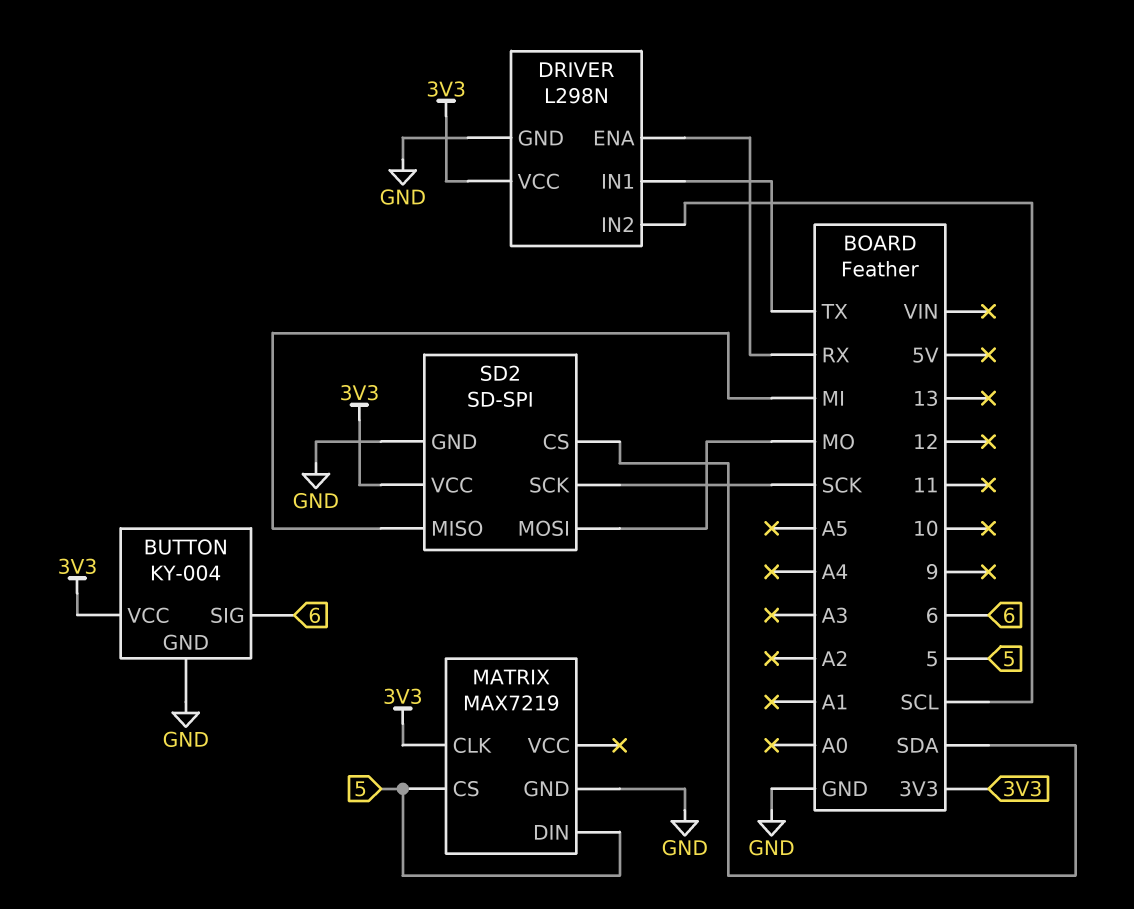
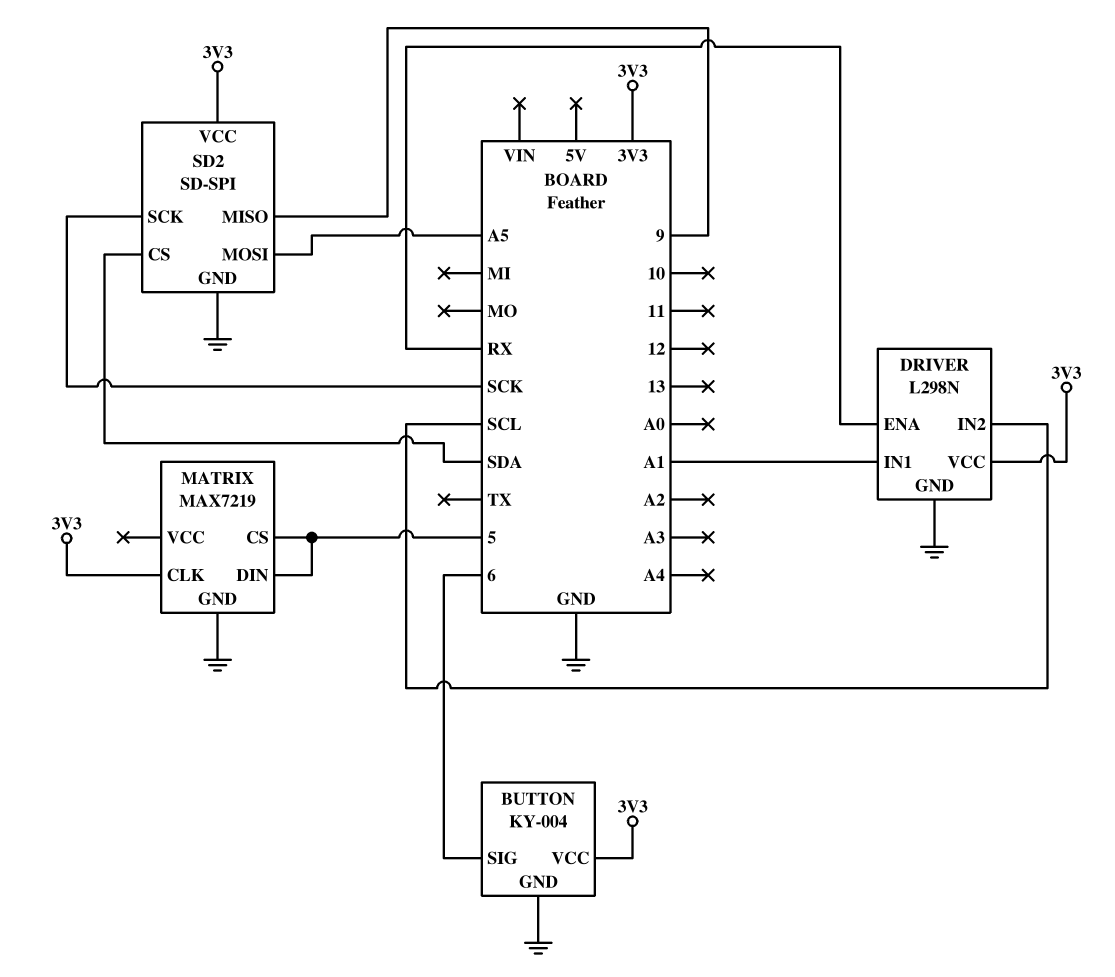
DRIVER pin IN1: TX -> A1
SD2 pin MISO: MI -> 9
SD2 pin MOSI: MO -> A5

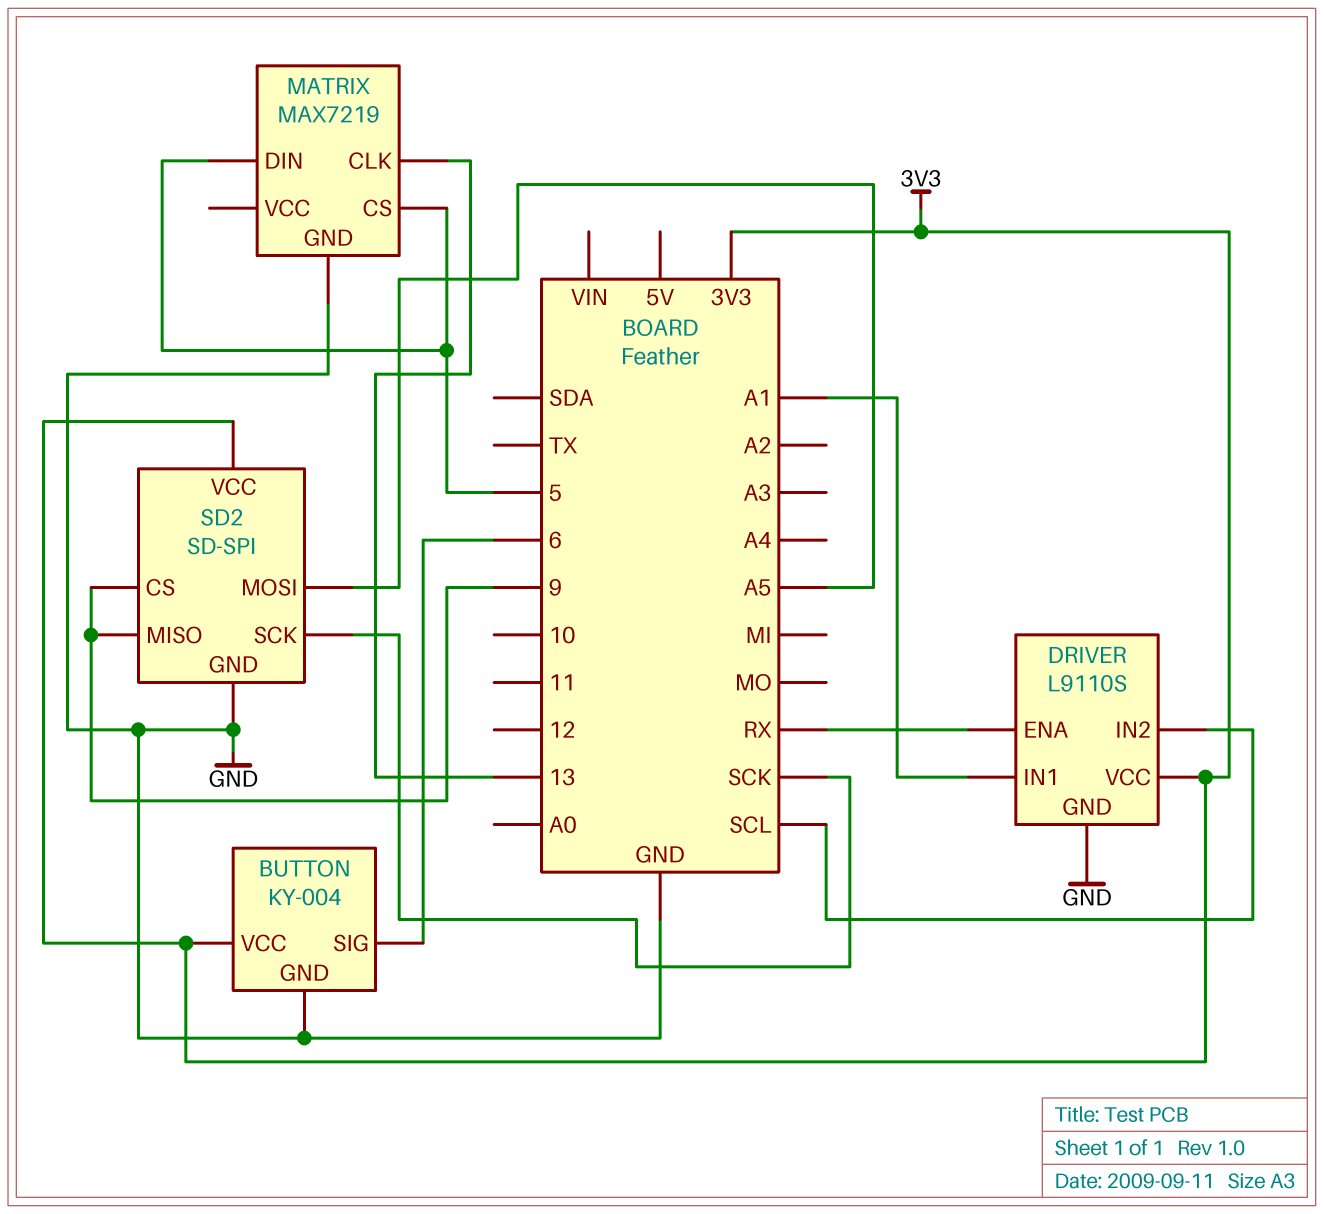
DRIVER: L298N -> L9110S
MATRIX pin CLK: 3V3 -> 13
SD2 pin CS: SDA -> 9

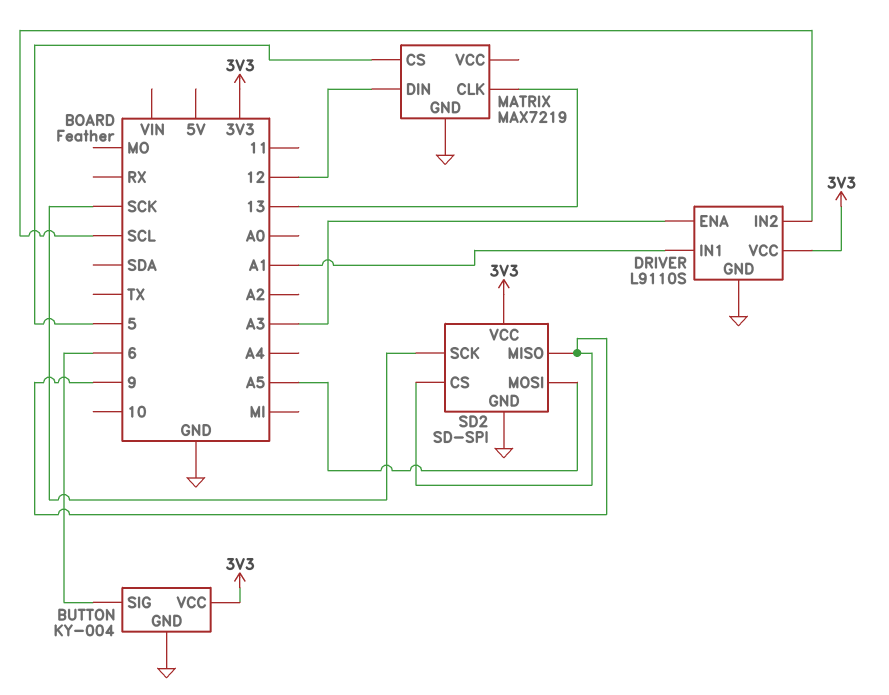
DRIVER pin ENA: RX -> A3
MATRIX pin DIN: 5 -> 12

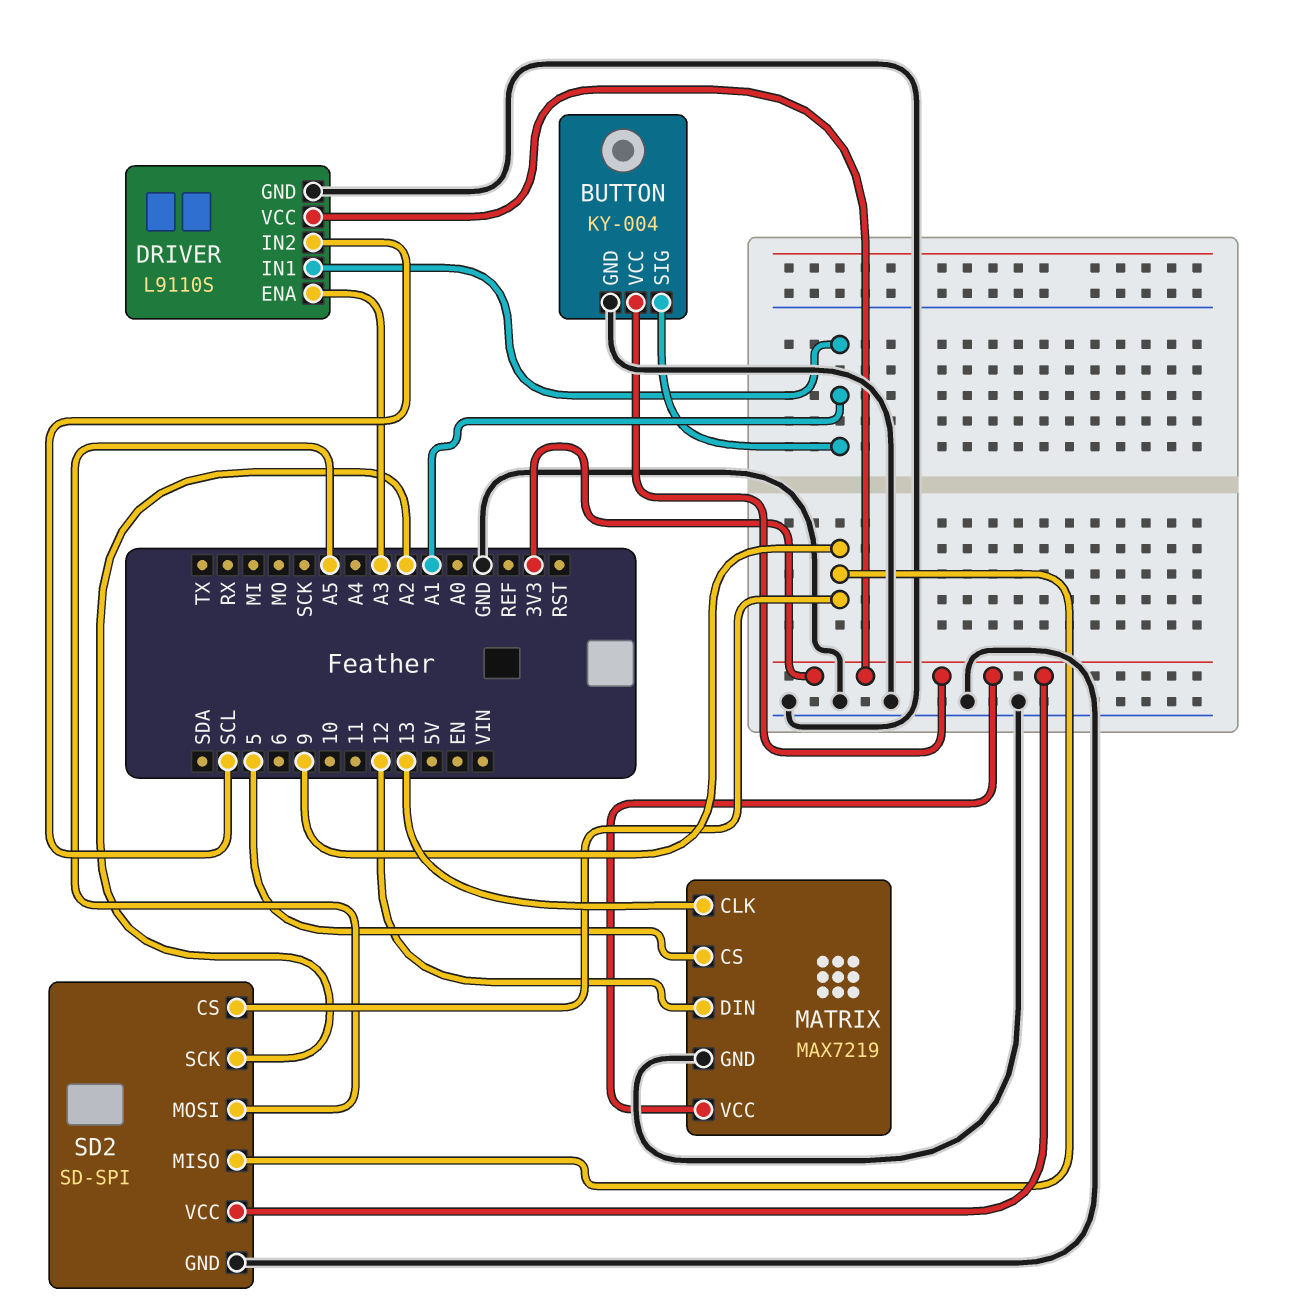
BUTTON pin SIG: 6 -> A1
MATRIX pin VCC: none -> 3V3
SD2 pin SCK: SCK -> A2

